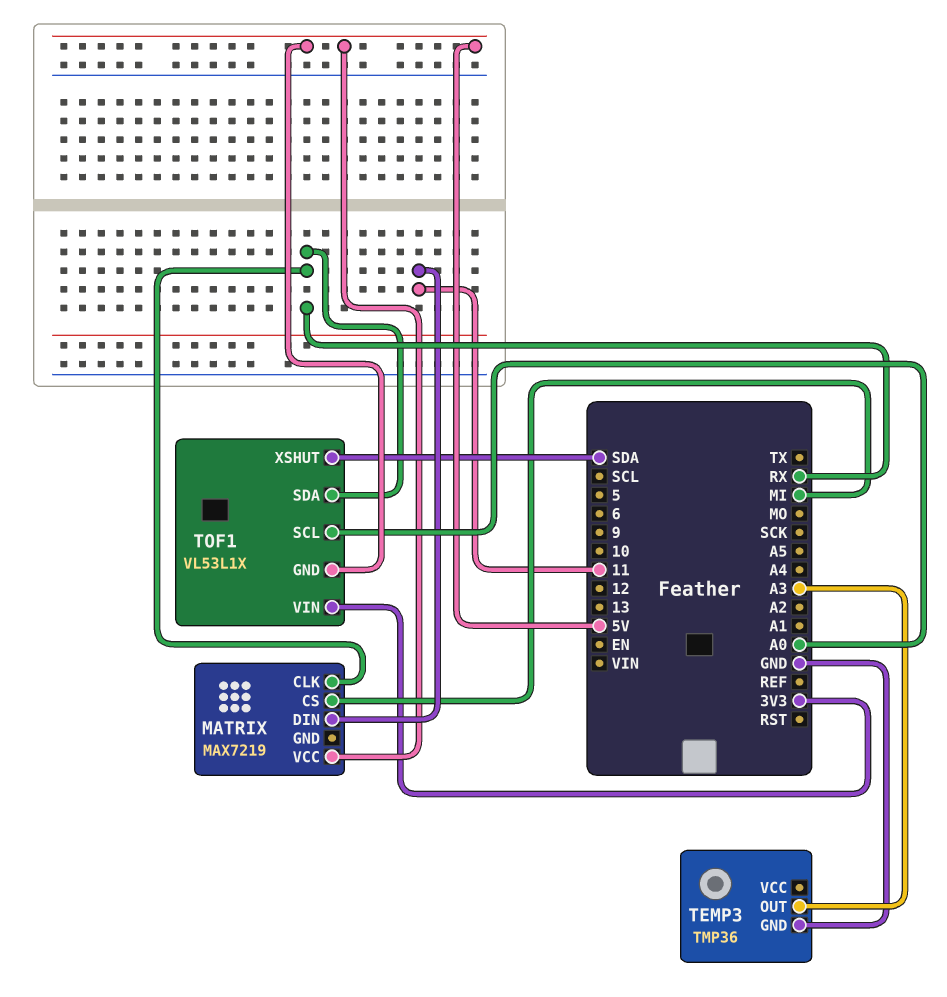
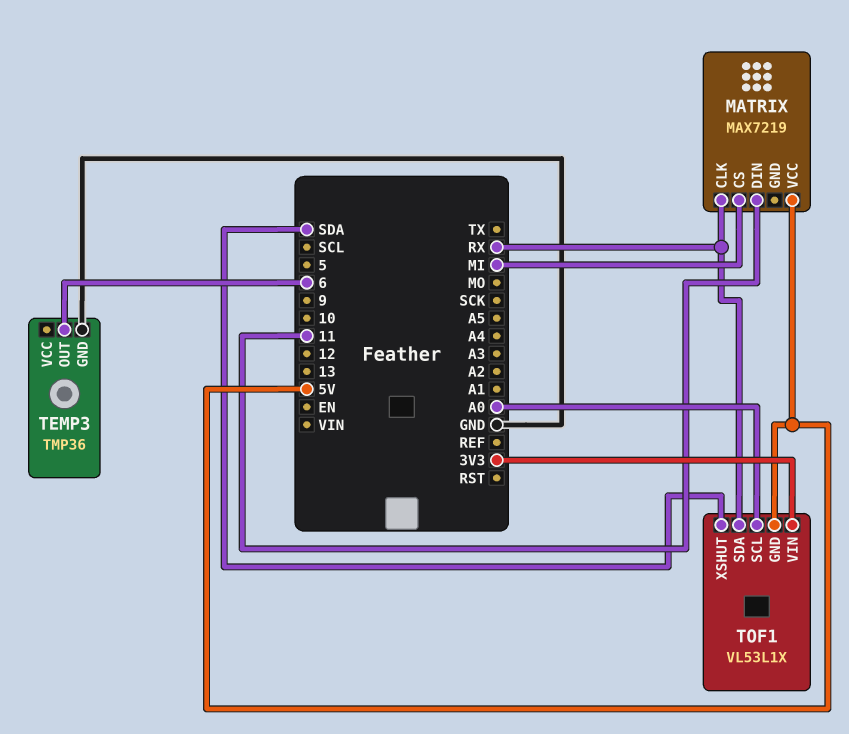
TEMP3 pin OUT: A3 -> 6

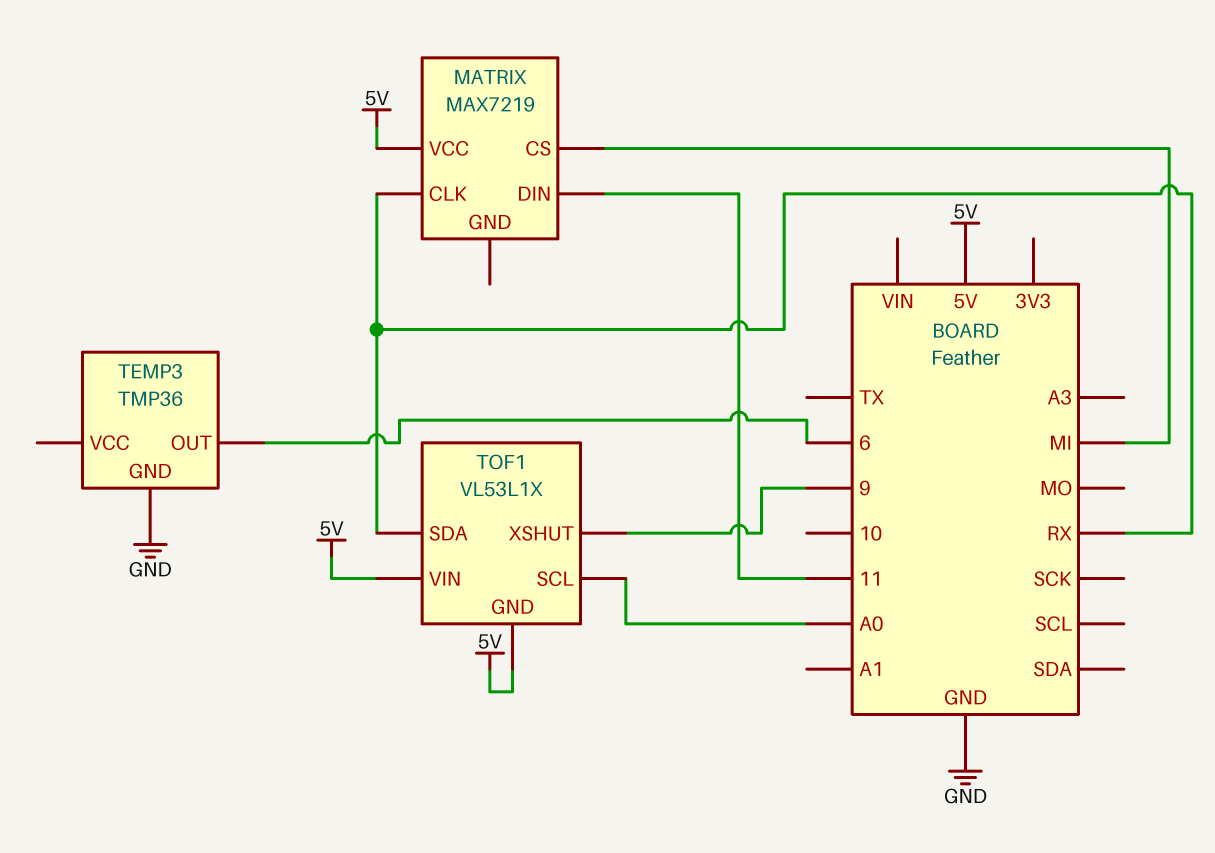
TOF1 pin VIN: 3V3 -> 5V
TOF1 pin XSHUT: SDA -> 9

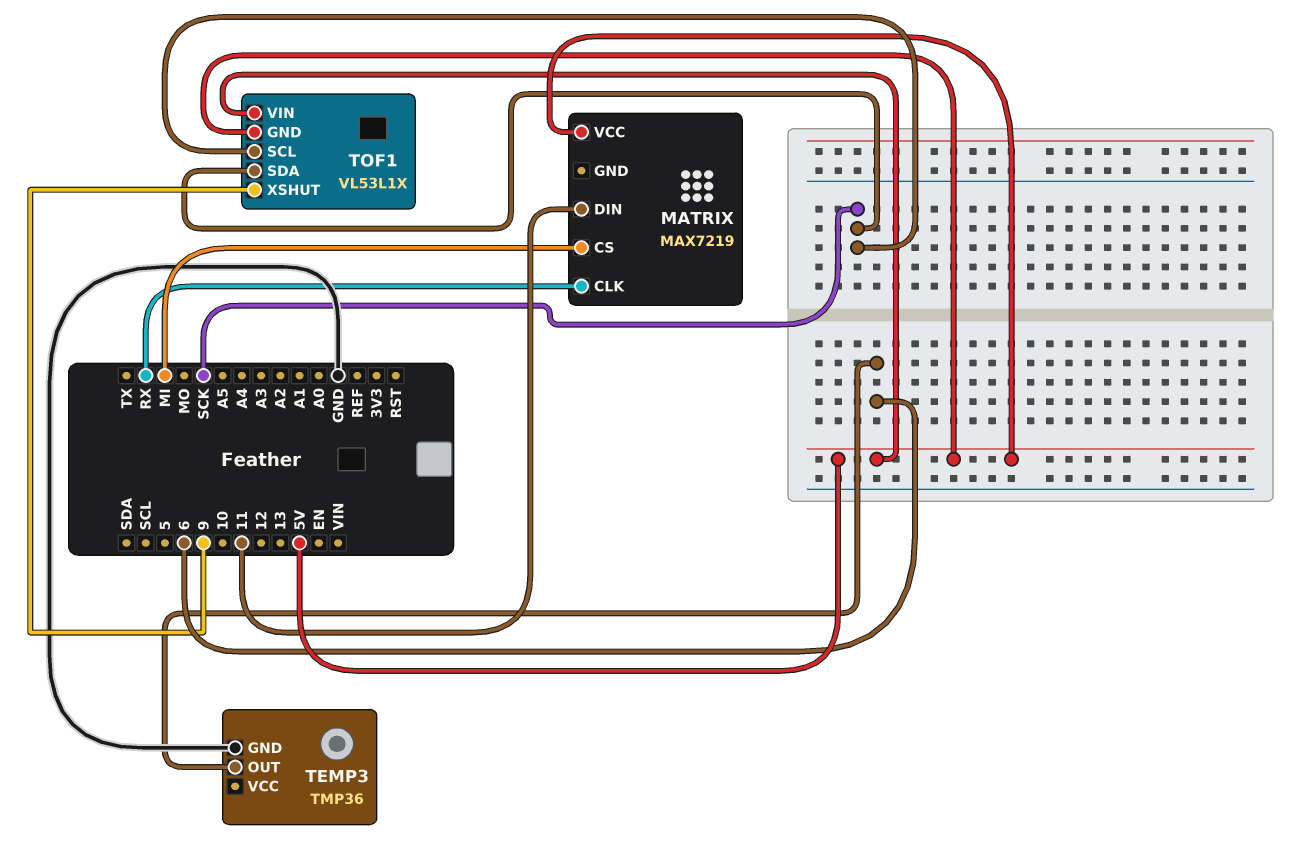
TOF1 pin SCL: A0 -> SCK
TOF1 pin SDA: RX -> SCK

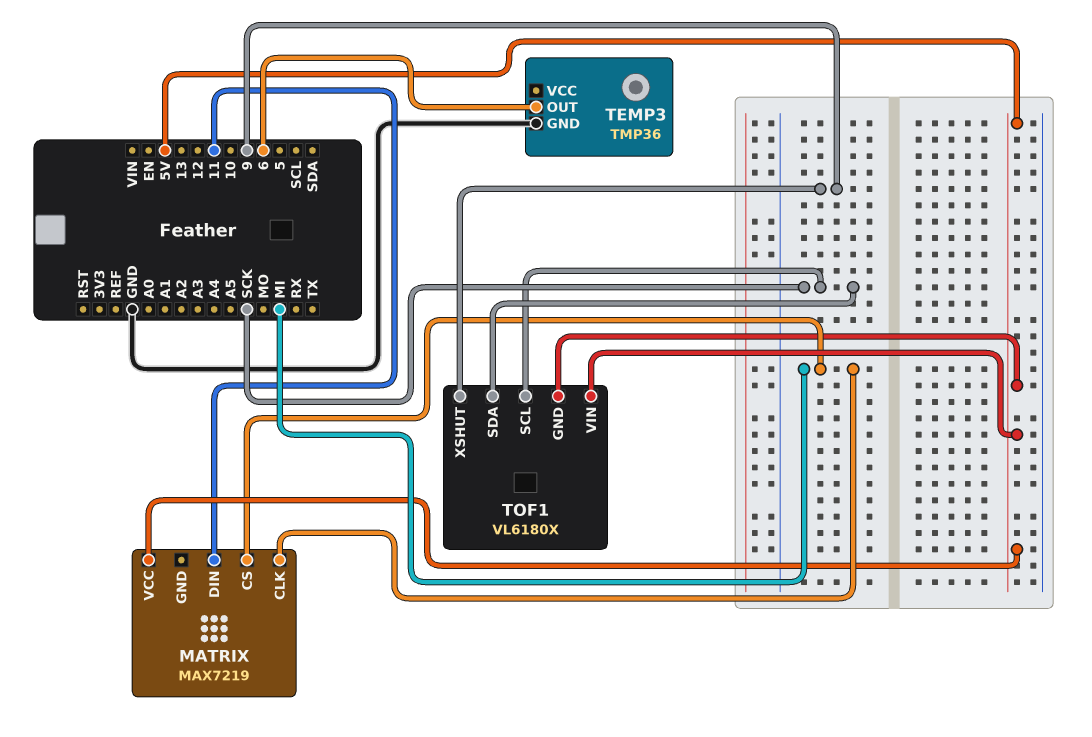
MATRIX pin CLK: RX -> MI
TOF1: VL53L1X -> VL6180X

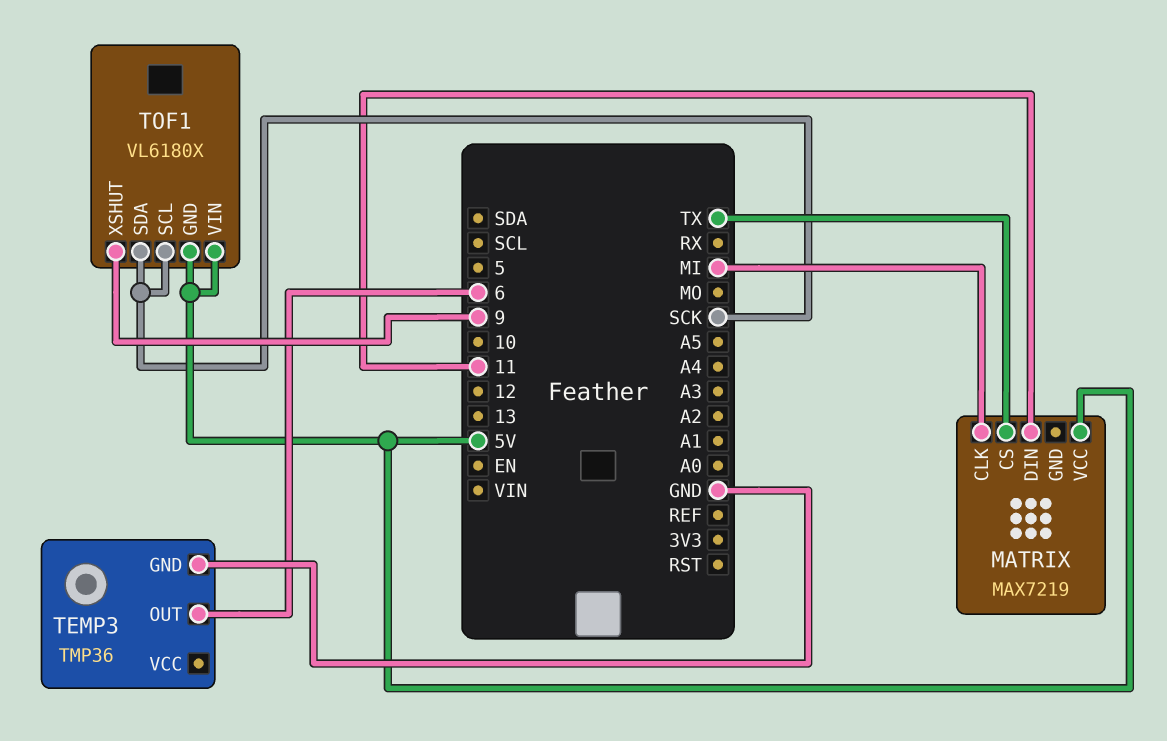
MATRIX pin CS: MI -> TX

